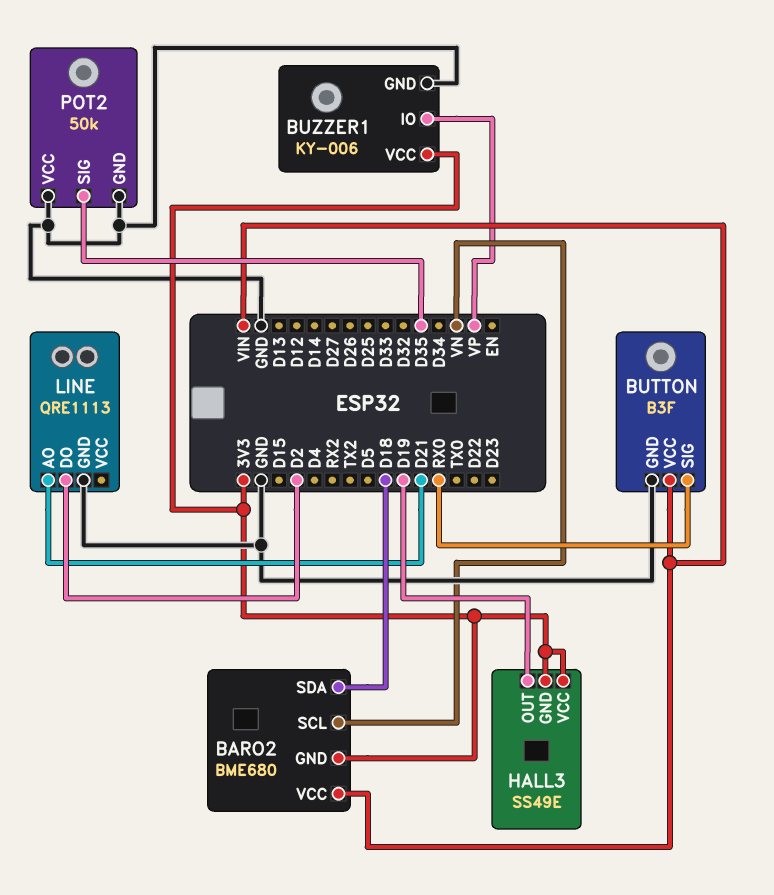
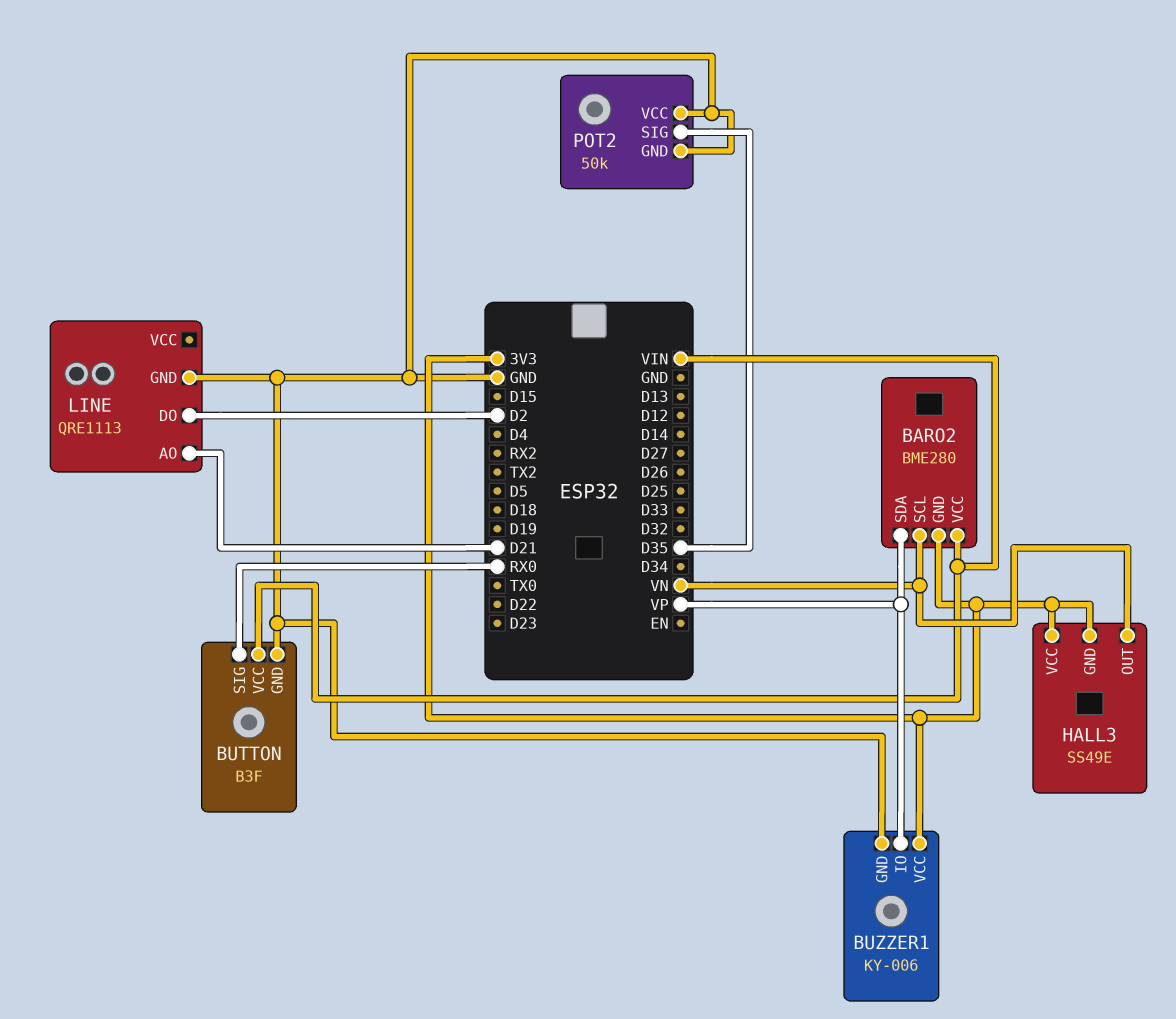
BARO2: BME680 -> BME280
BARO2 pin SDA: D18 -> VP
HALL3 pin OUT: D19 -> VN

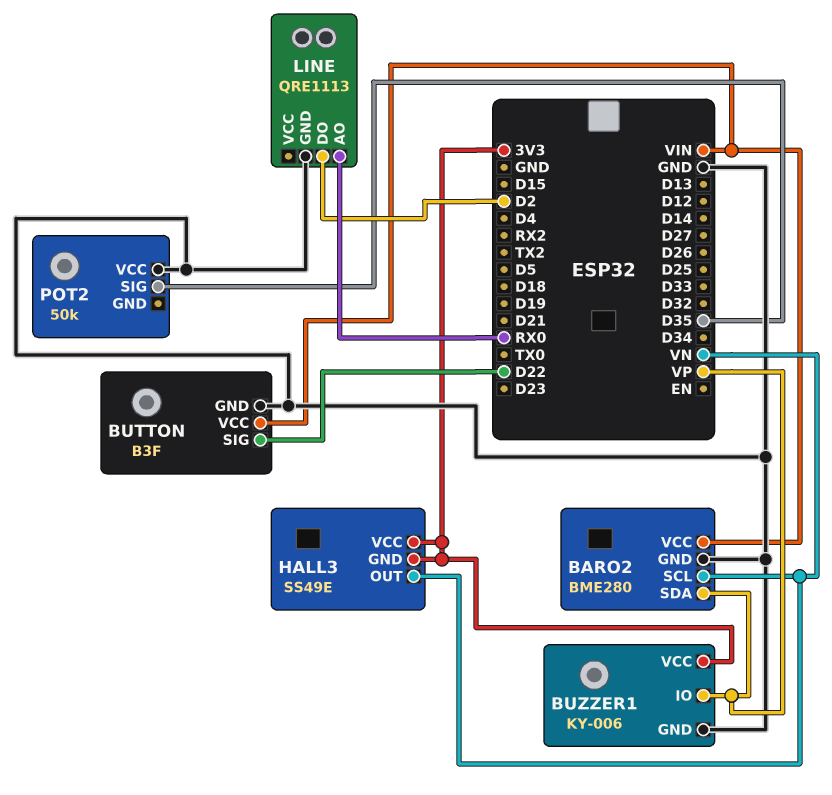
BARO2 pin GND: 3V3 -> GND
BUTTON pin SIG: RX0 -> D22
LINE pin AO: D21 -> RX0
POT2 pin GND: GND -> none

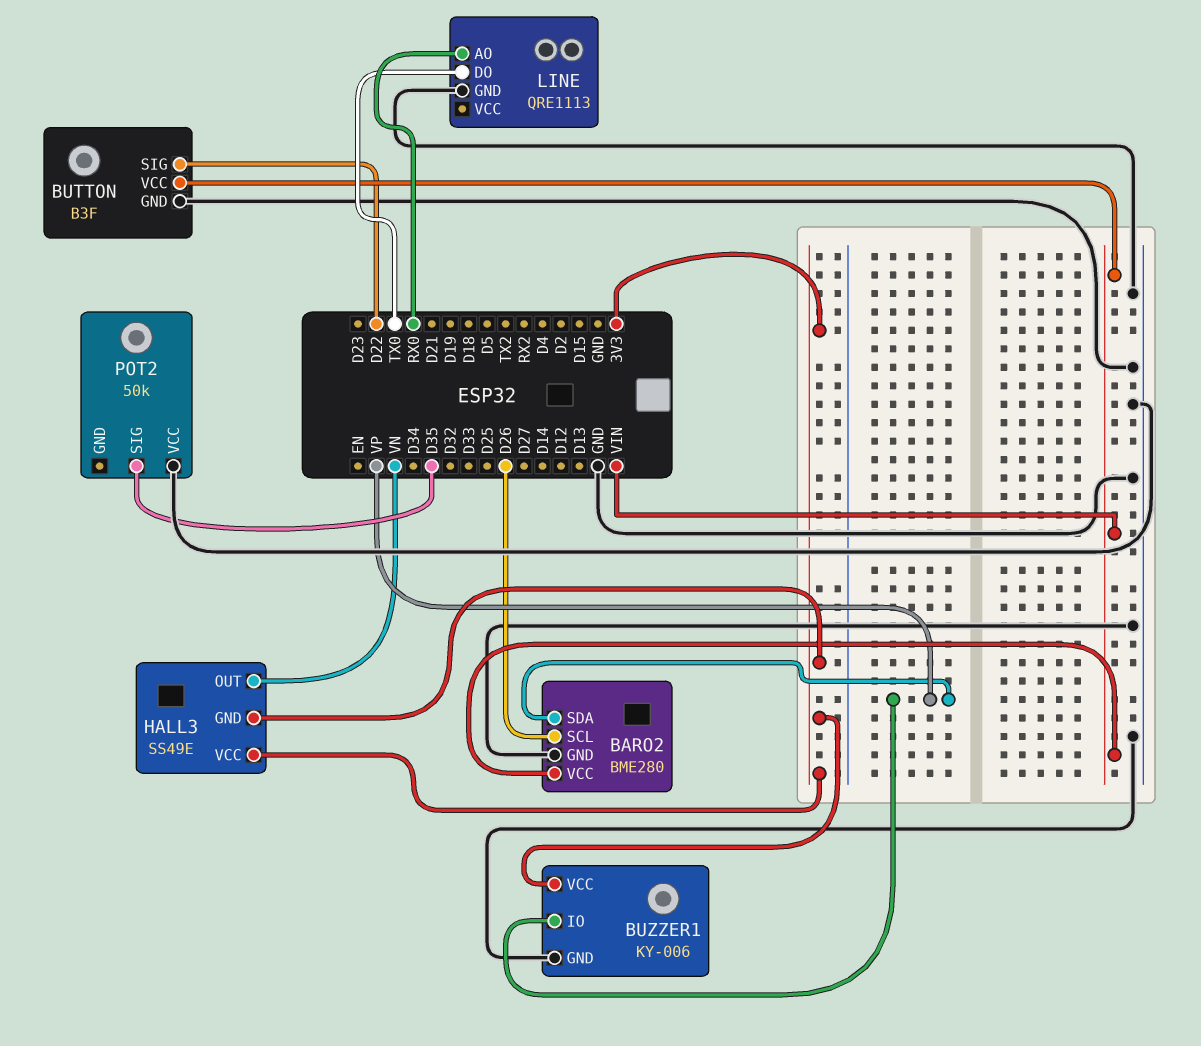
BARO2 pin SCL: VN -> D26
LINE pin DO: D2 -> TX0

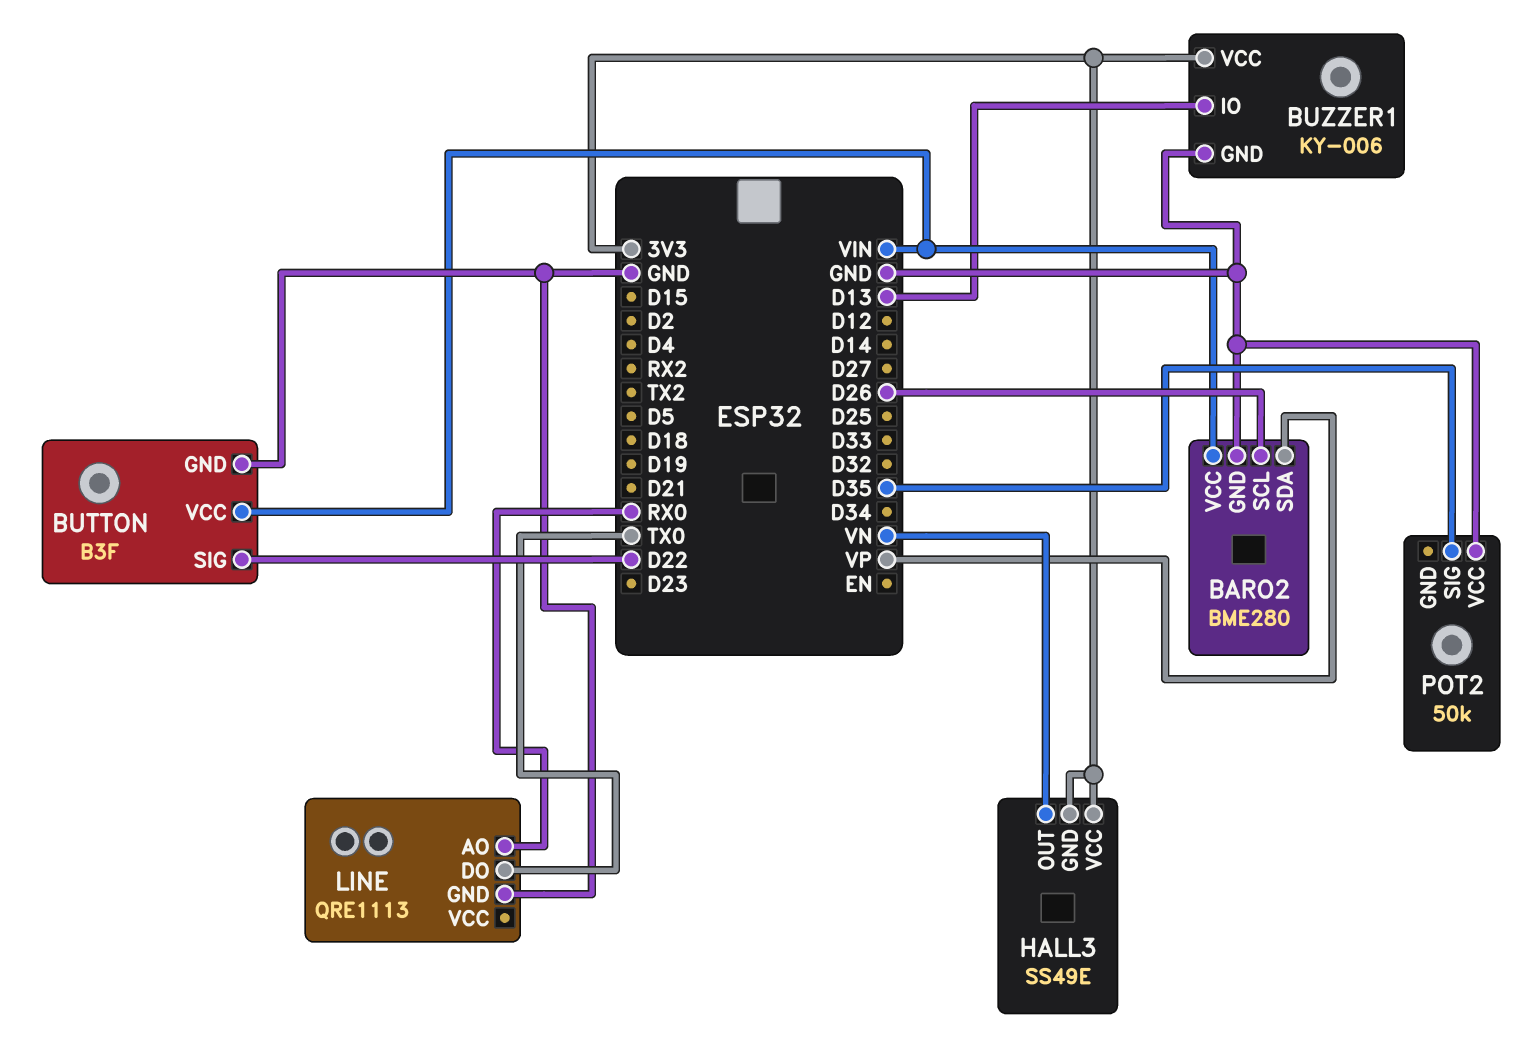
BUZZER1 pin IO: VP -> D13

